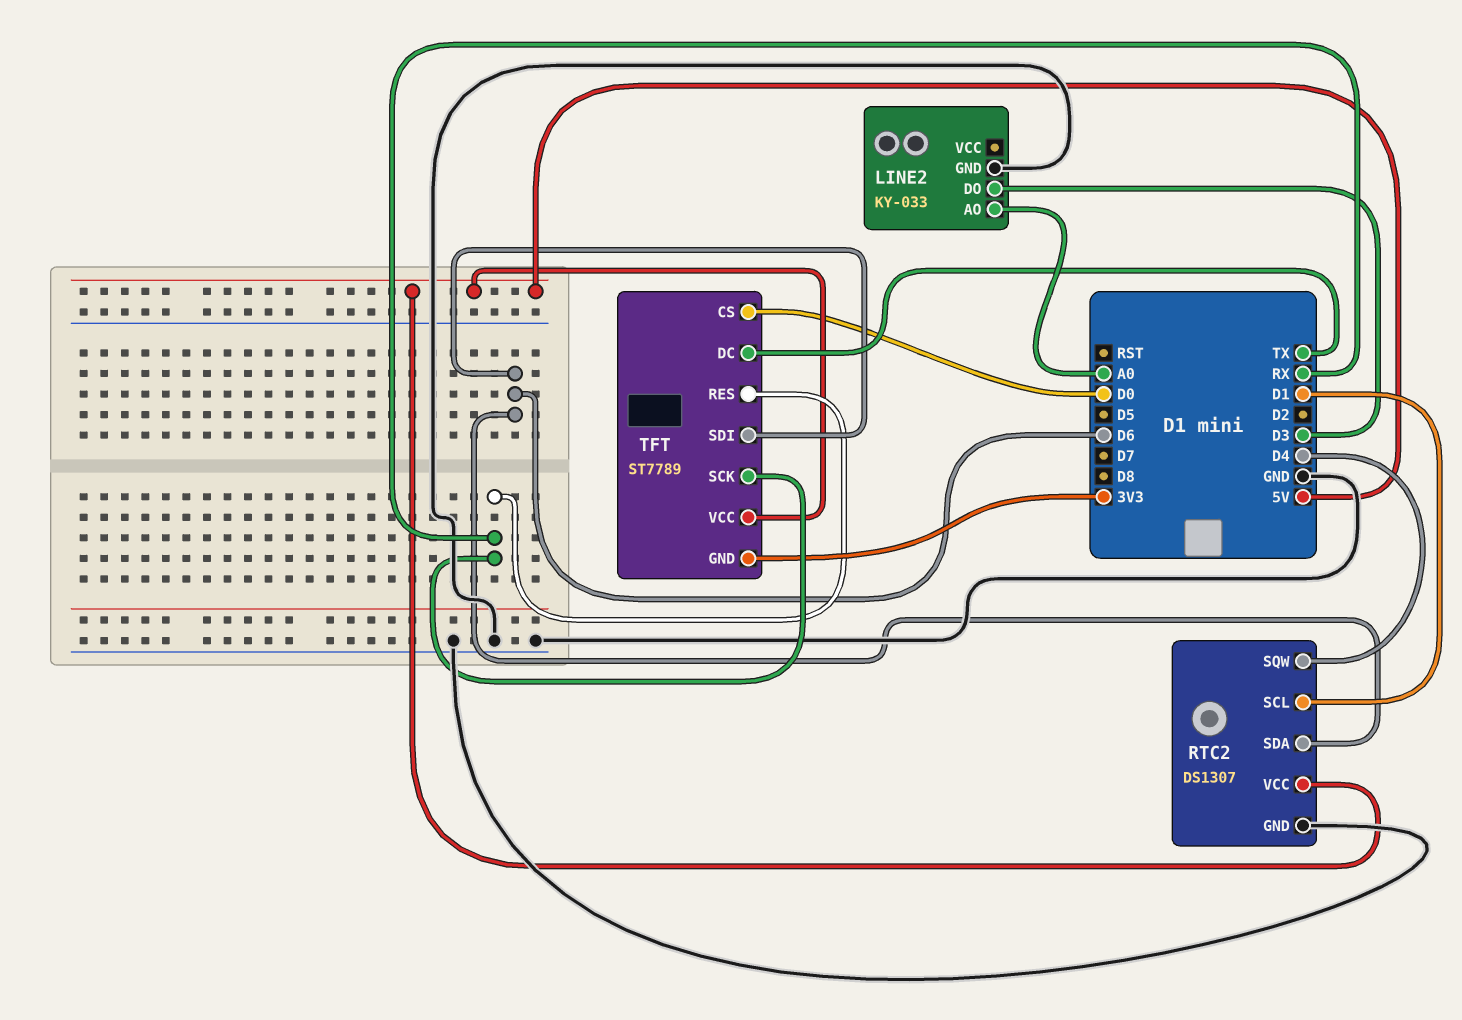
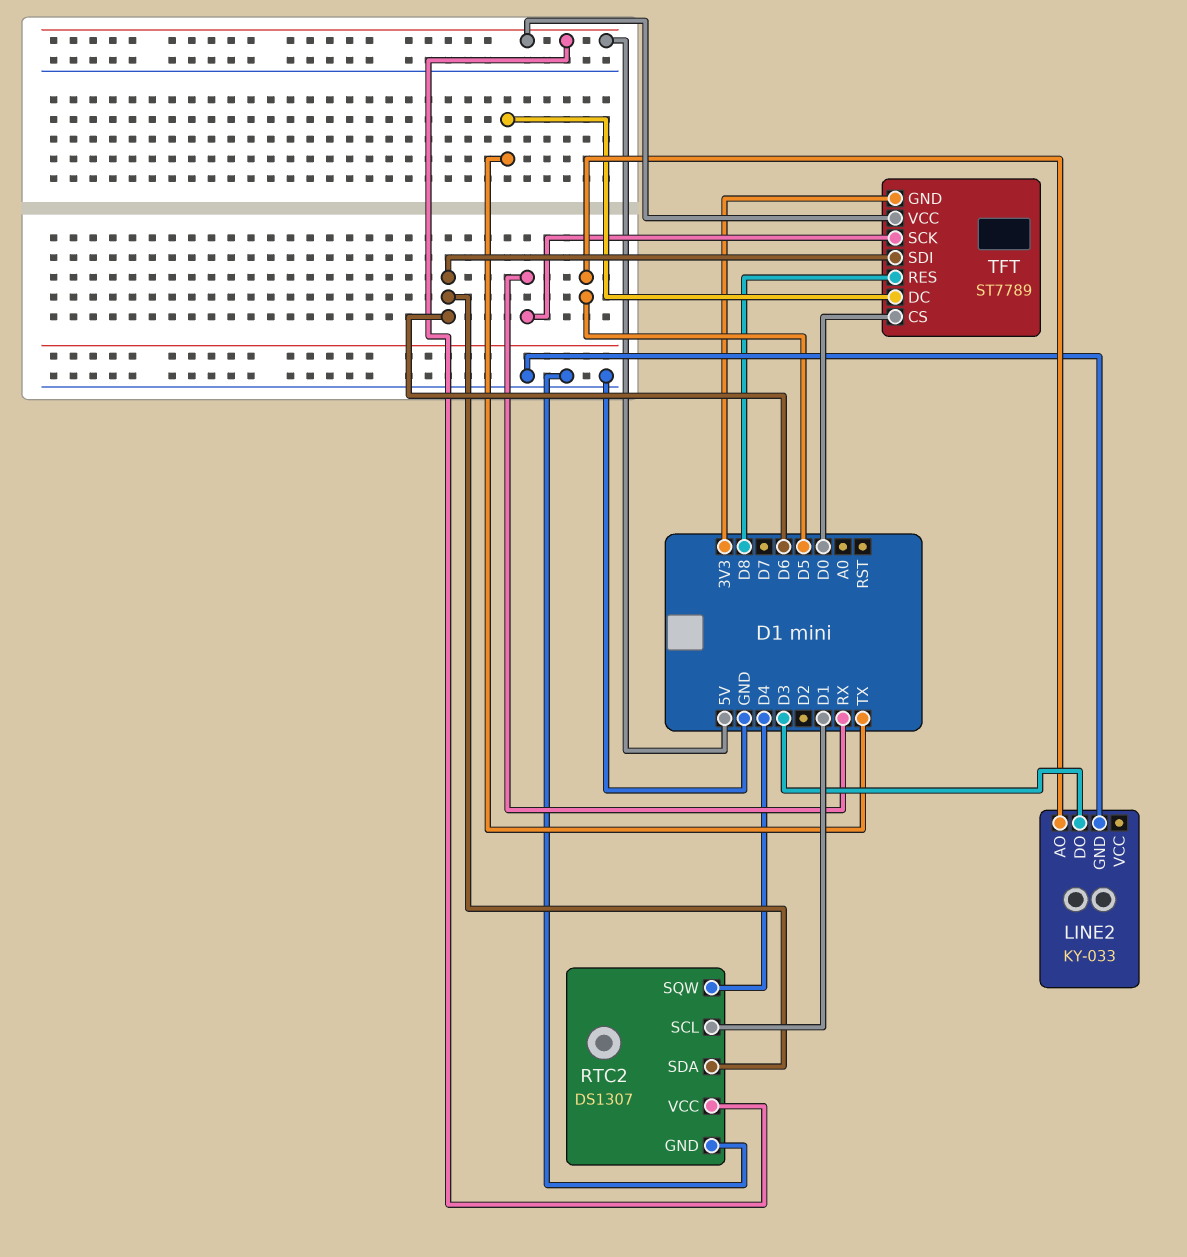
LINE2 pin AO: A0 -> D5
TFT pin RES: RX -> D8

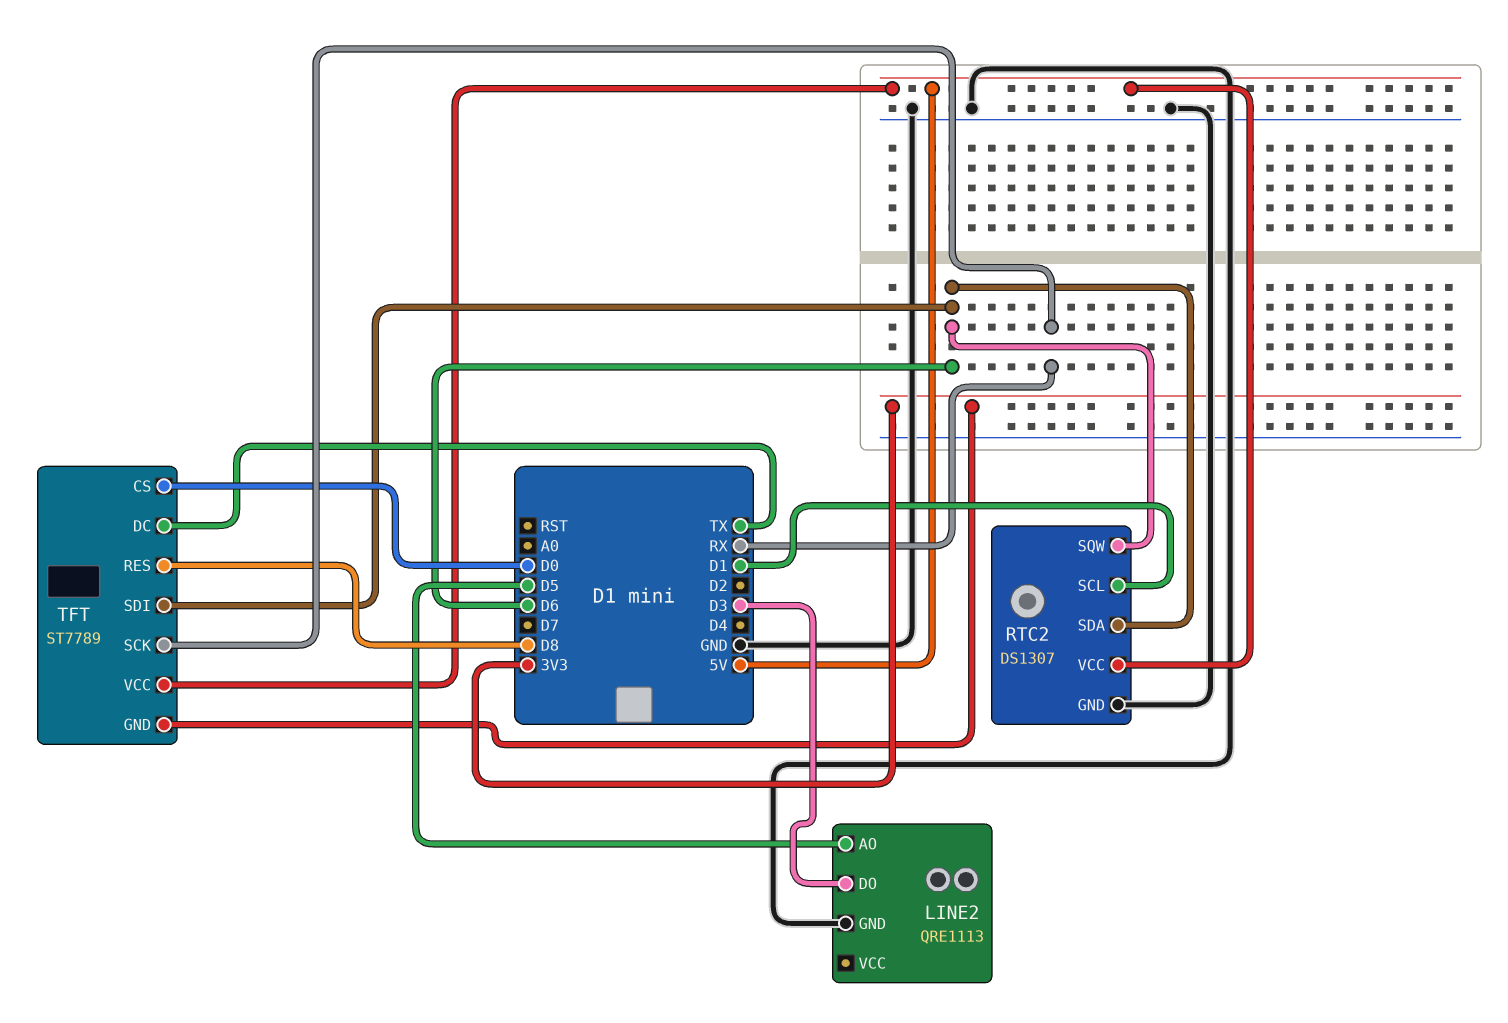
LINE2: KY-033 -> QRE1113
RTC2 pin SQW: D4 -> D6

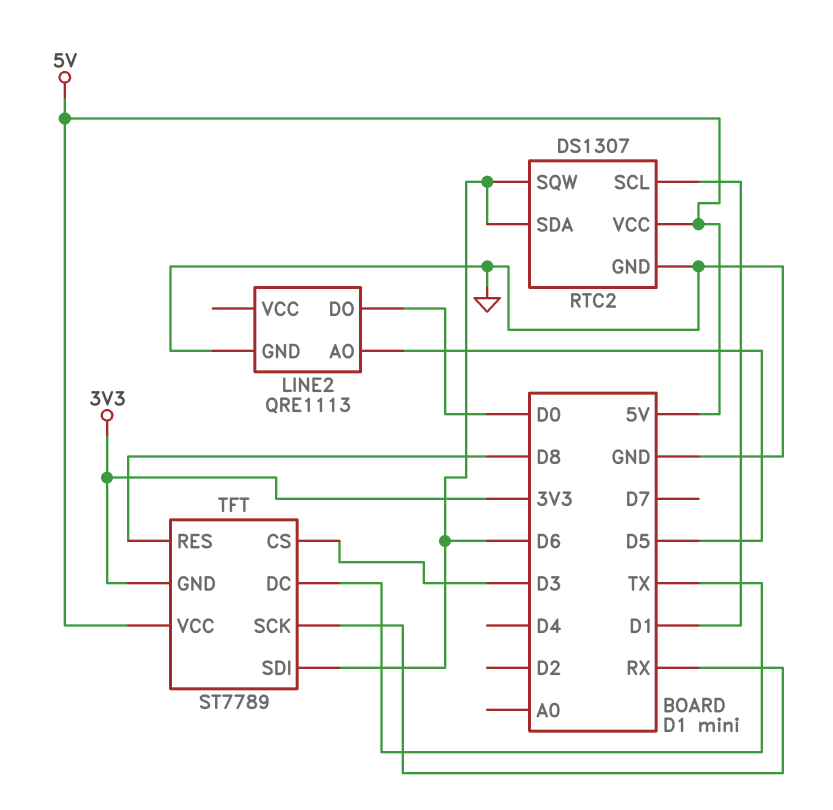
LINE2 pin DO: D3 -> D0
TFT pin CS: D0 -> D3

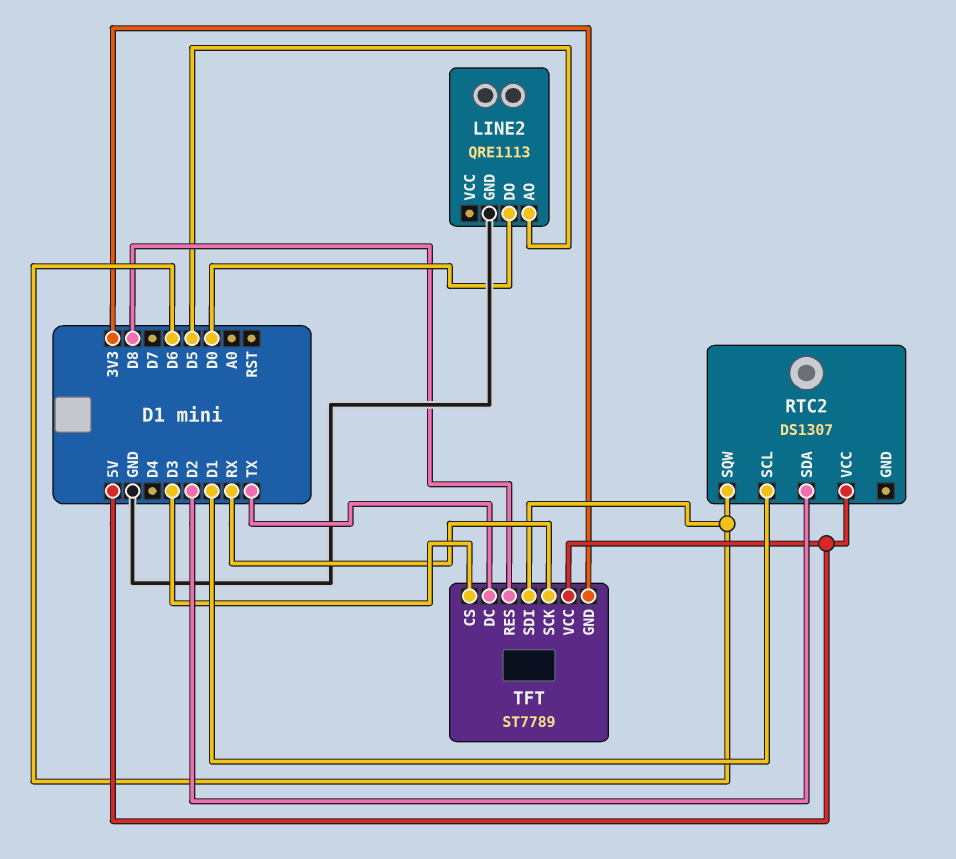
RTC2 pin GND: GND -> none
RTC2 pin SDA: D6 -> D2

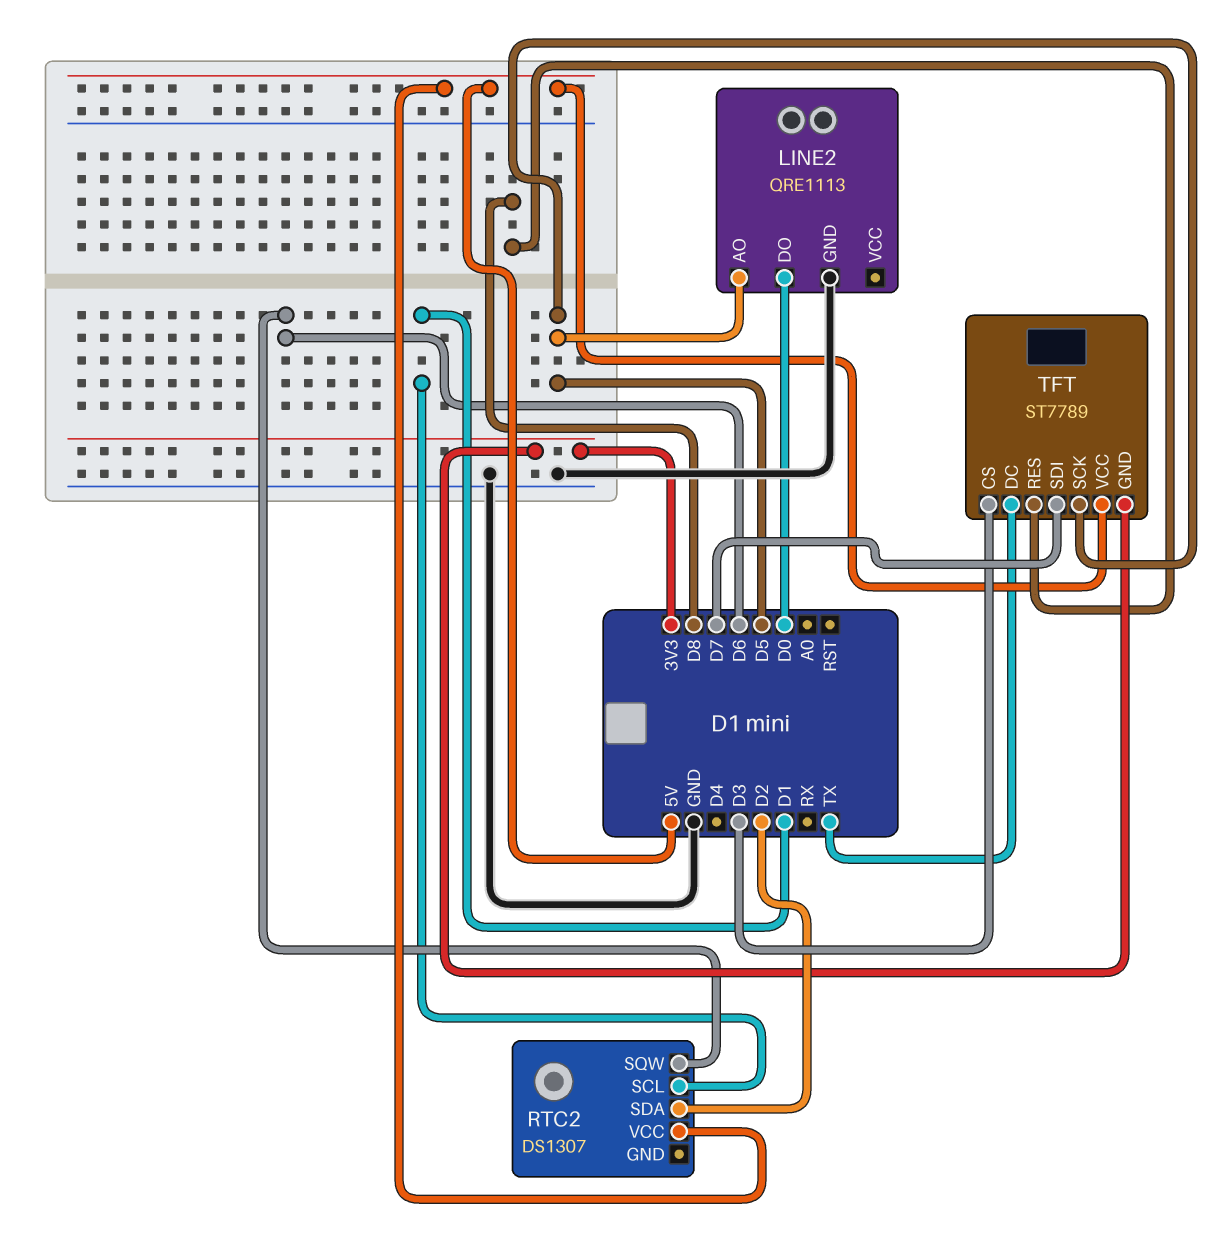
TFT pin SCK: RX -> D5
TFT pin SDI: D6 -> D7

